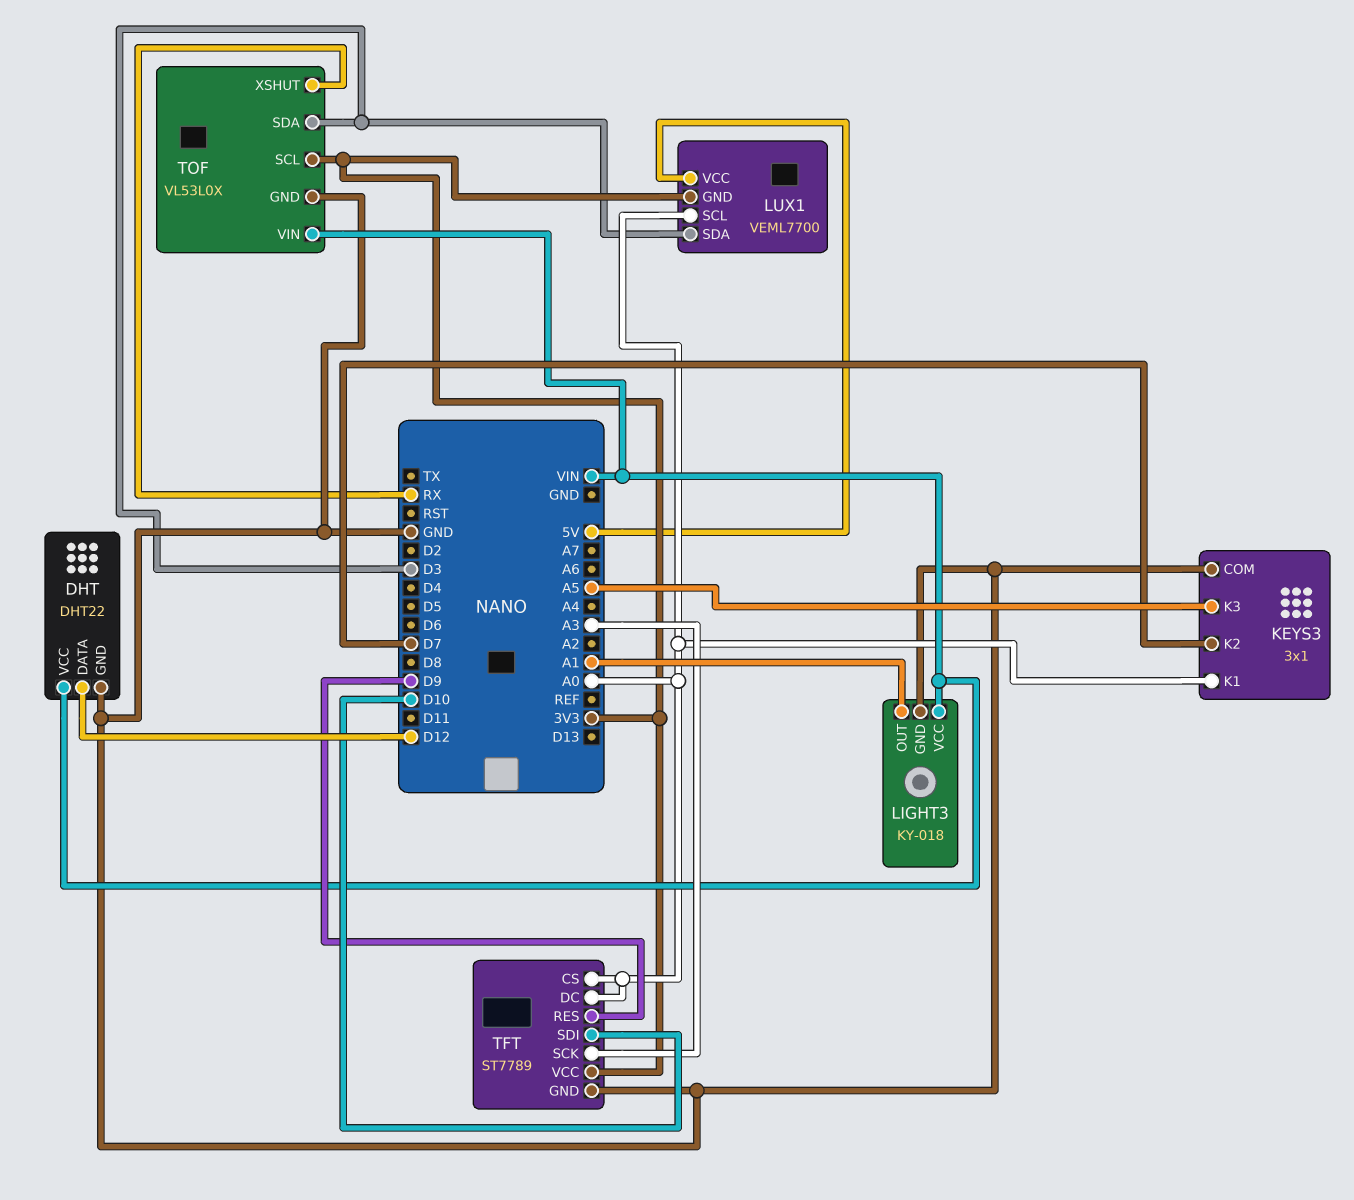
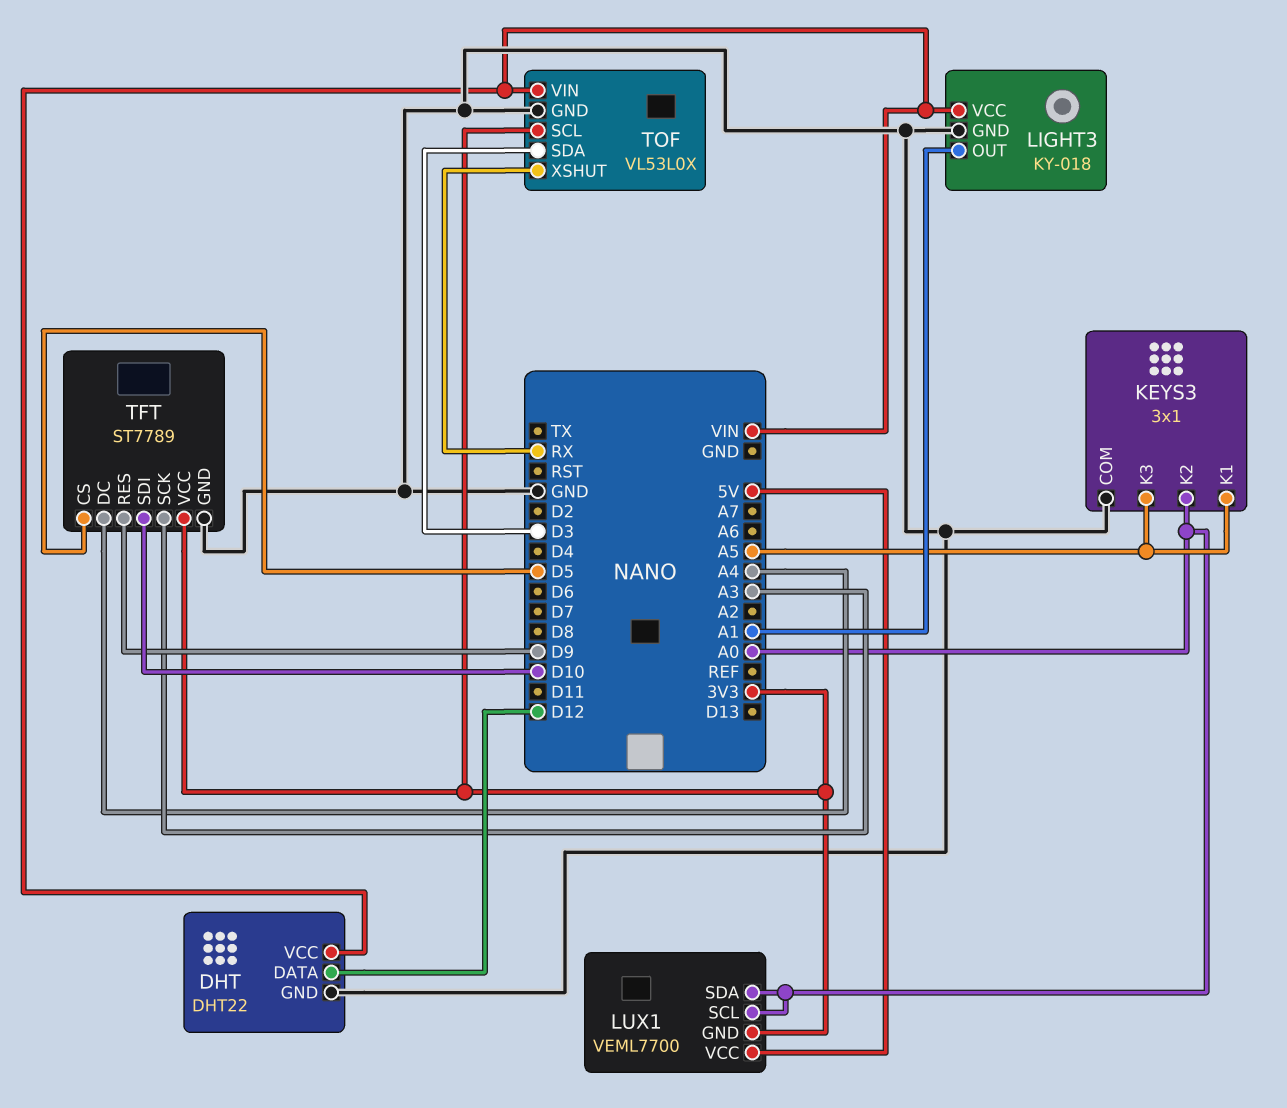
KEYS3 pin K1: A0 -> A5
KEYS3 pin K2: D7 -> A0
LUX1 pin SDA: D3 -> A0
TFT pin CS: A0 -> D5
TFT pin DC: A0 -> A4

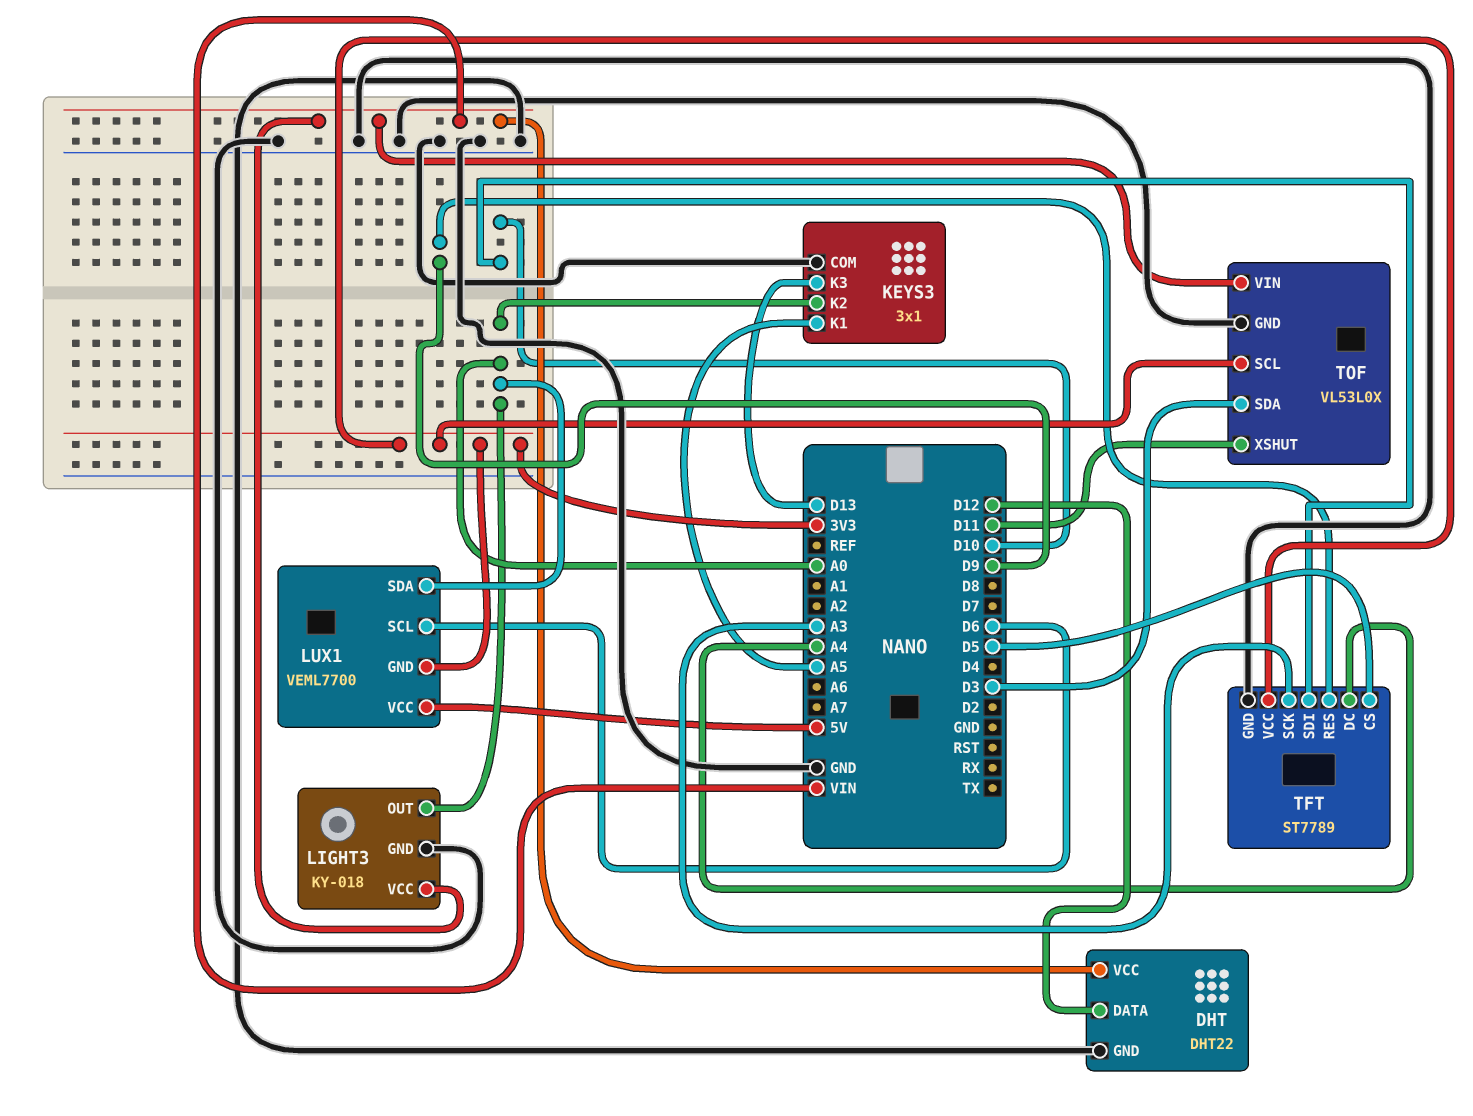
KEYS3 pin K3: A5 -> D13
LIGHT3 pin OUT: A1 -> A0
LUX1 pin SCL: A0 -> D6
TOF pin XSHUT: RX -> D11

